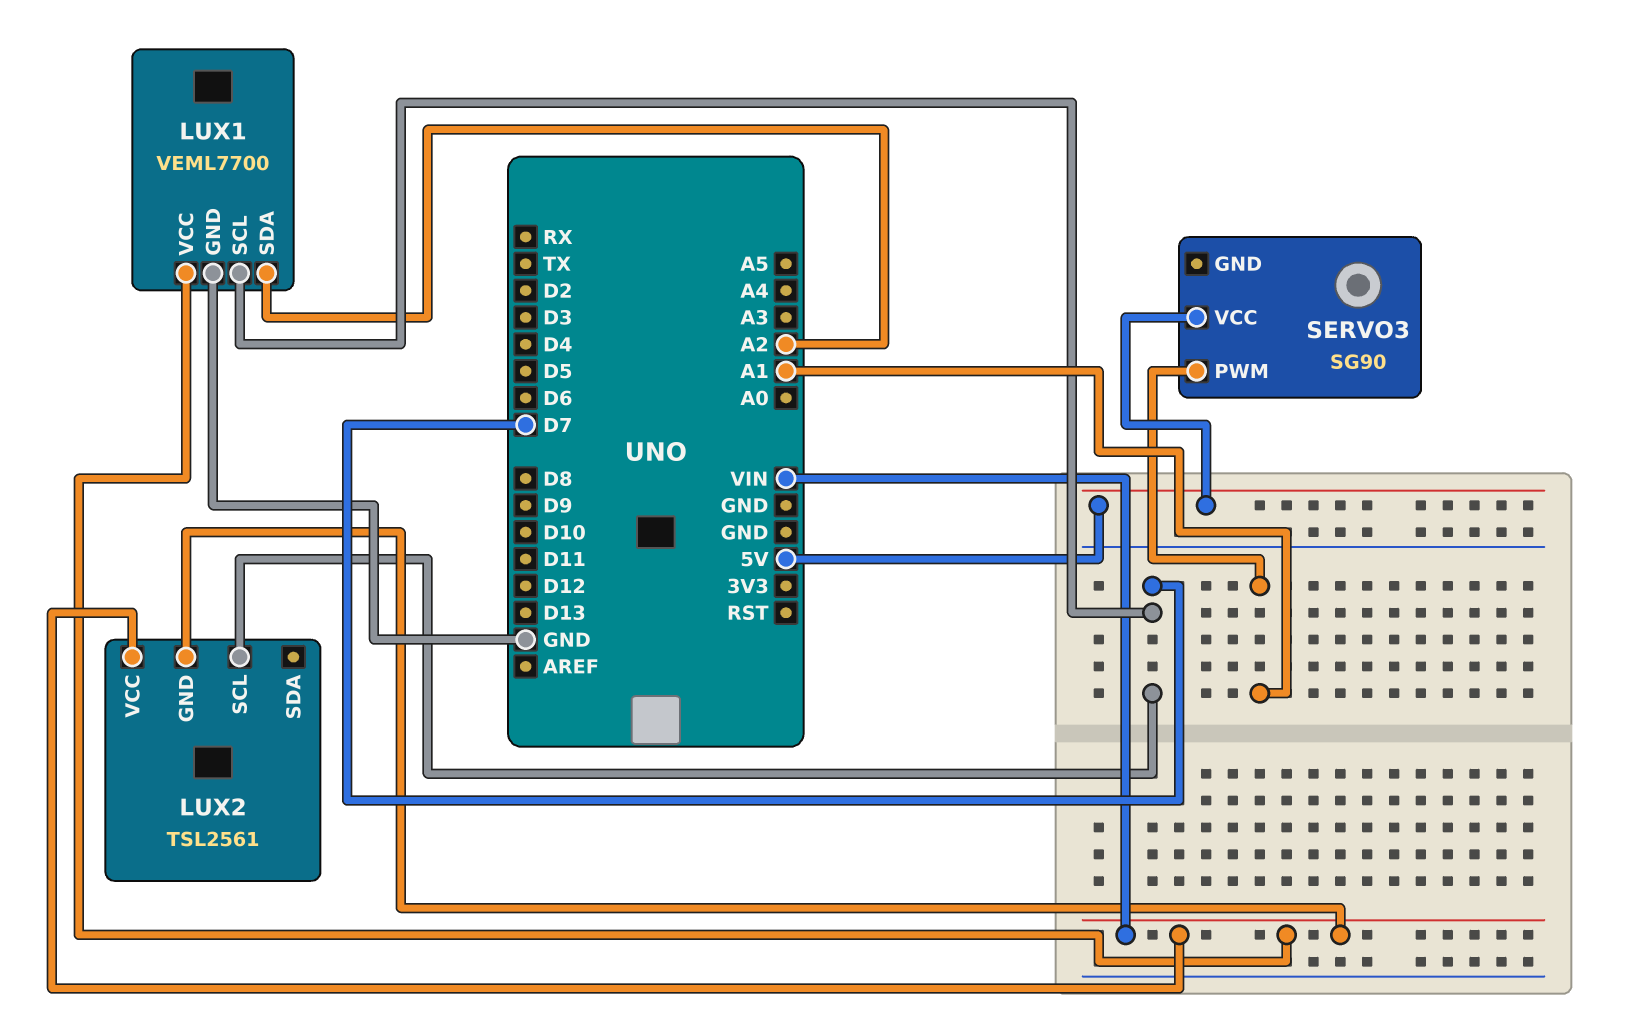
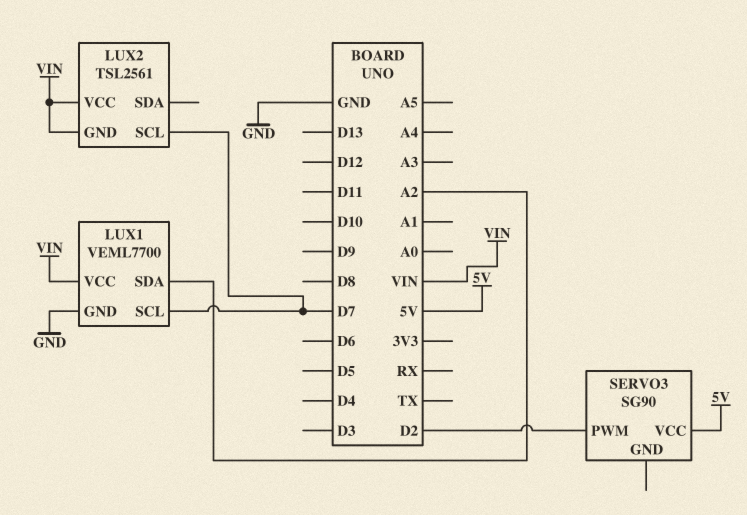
SERVO3 pin PWM: A1 -> D2

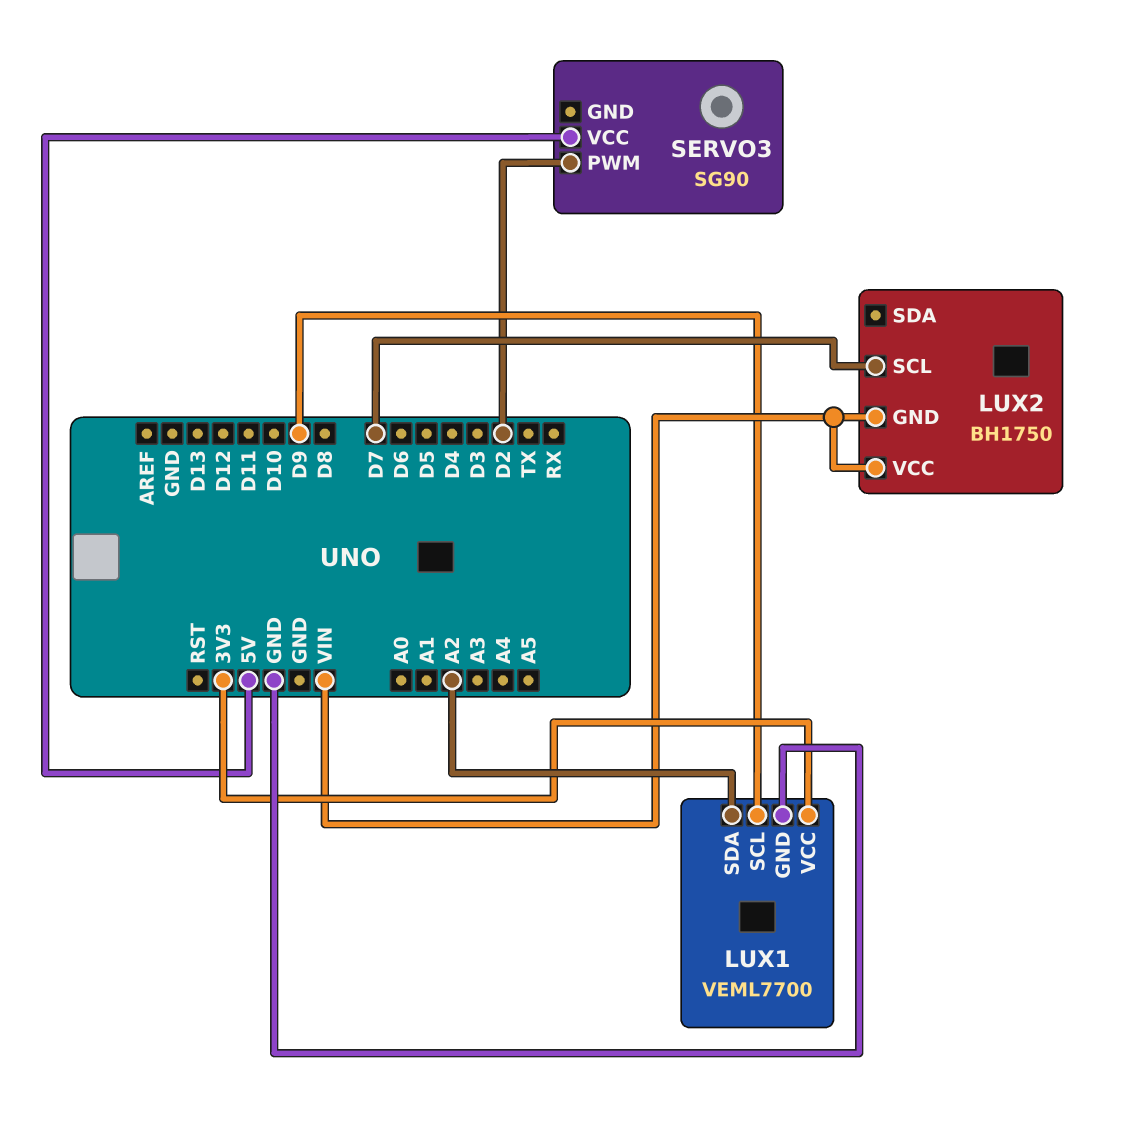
LUX1 pin SCL: D7 -> D9
LUX1 pin VCC: VIN -> 3V3
LUX2: TSL2561 -> BH1750

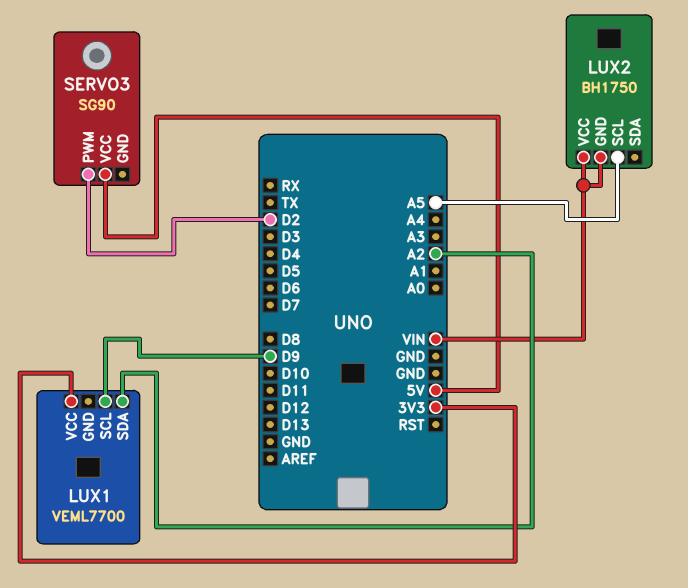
LUX1 pin GND: GND -> none
LUX2 pin SCL: D7 -> A5

